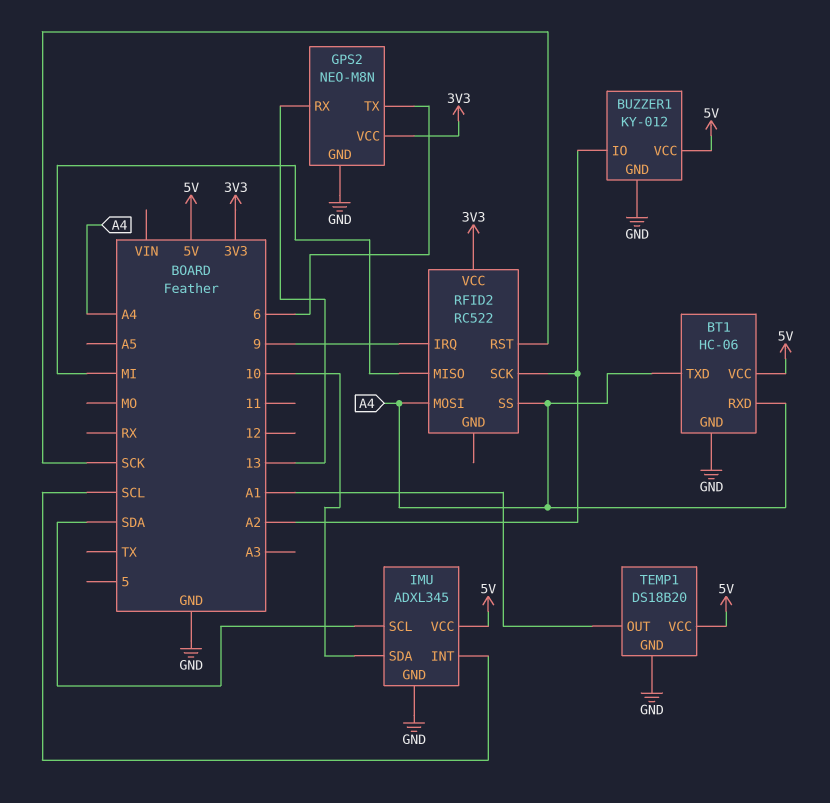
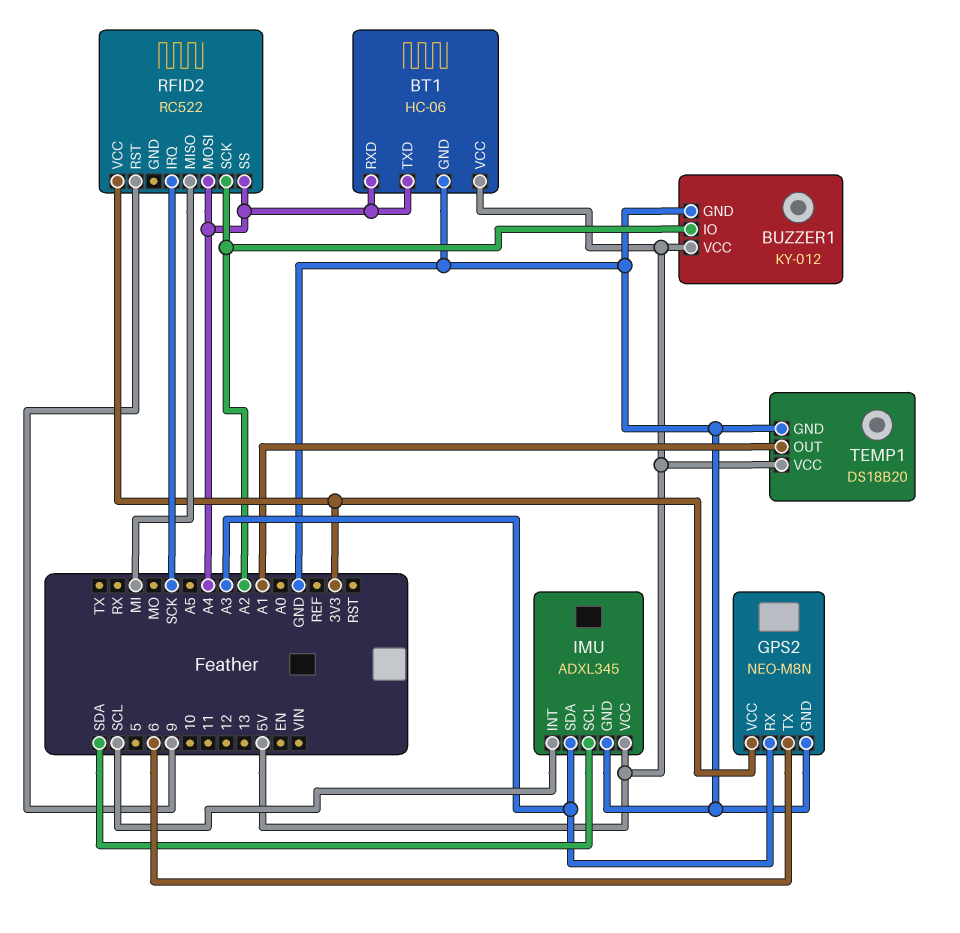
GPS2 pin RX: 13 -> A3
IMU pin SDA: 10 -> A3
RFID2 pin IRQ: 9 -> SCK
RFID2 pin RST: SCK -> 9

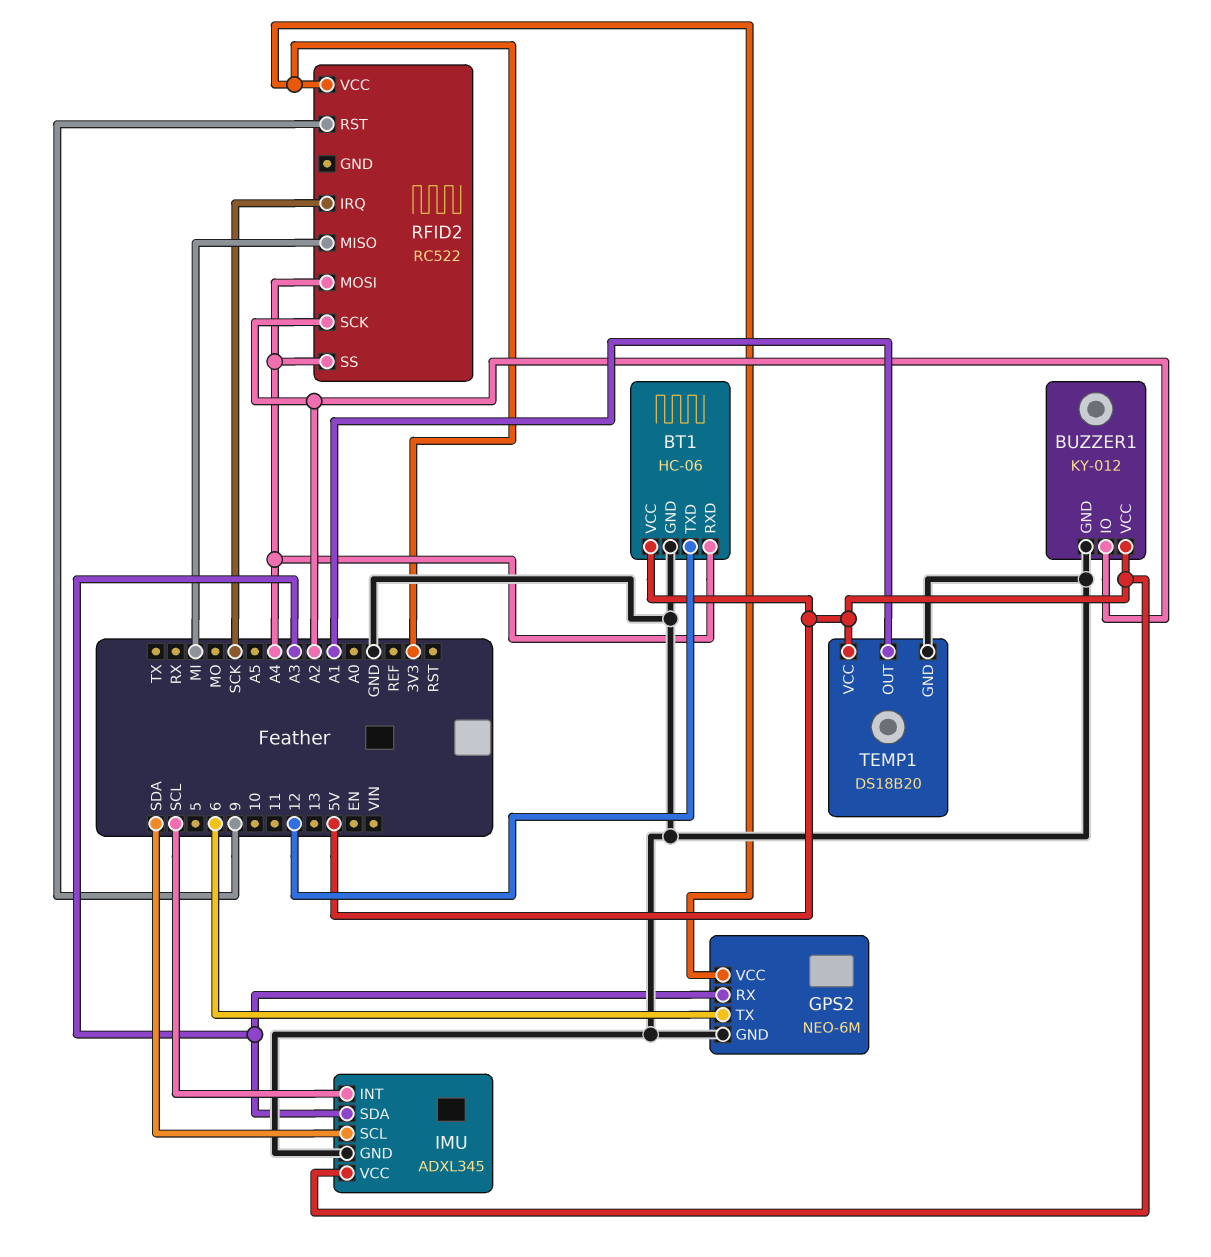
BT1 pin TXD: A4 -> 12
GPS2: NEO-M8N -> NEO-6M

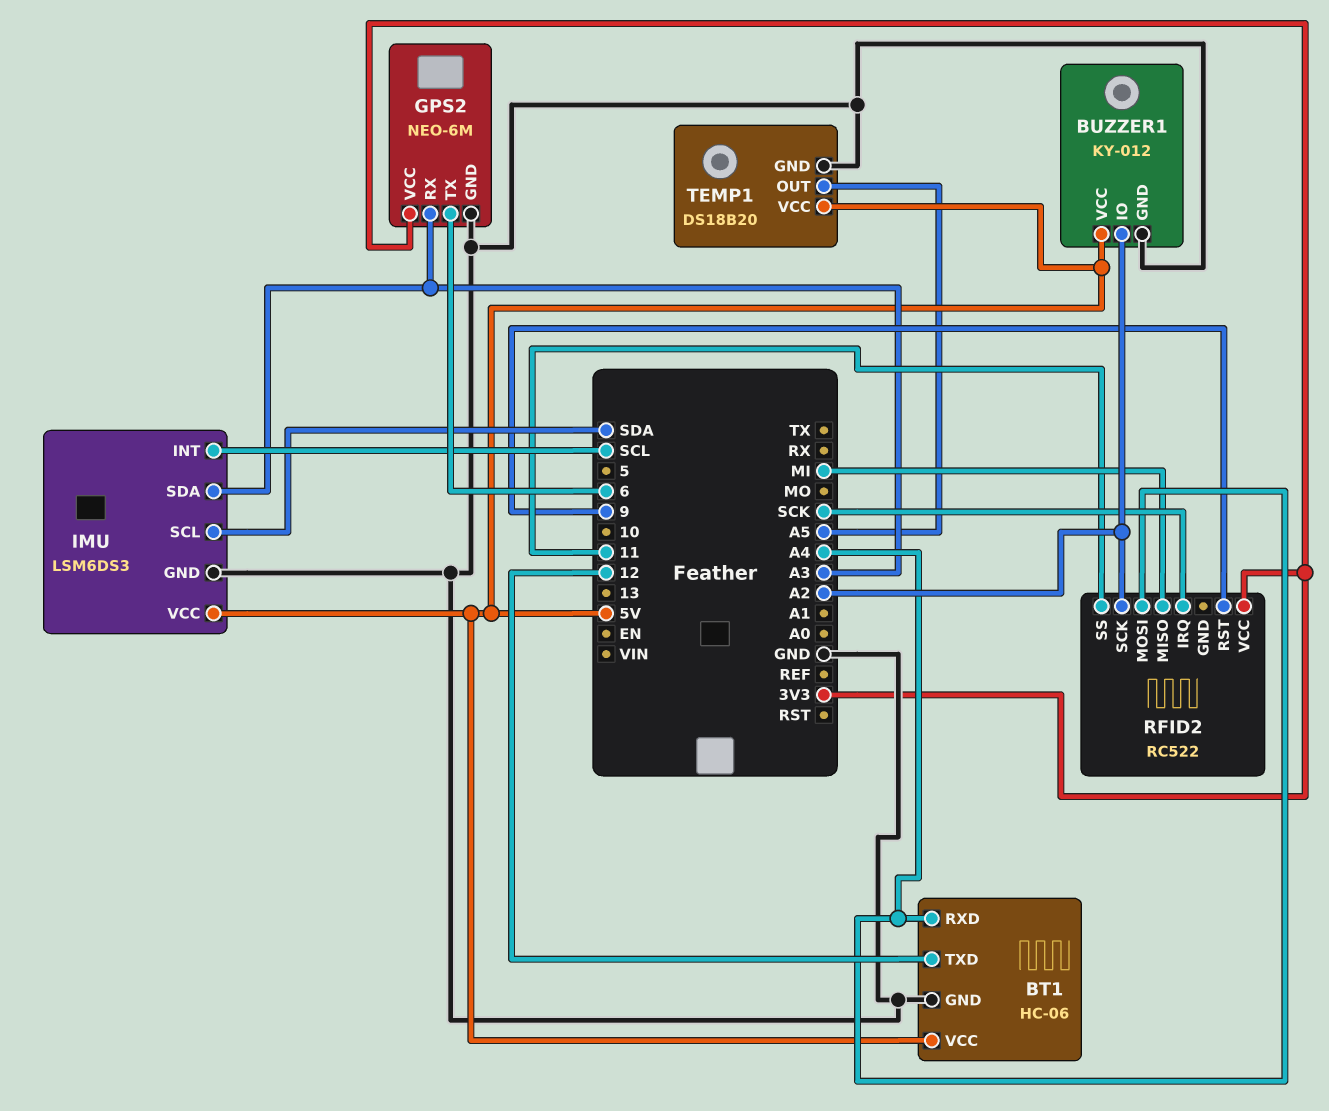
IMU: ADXL345 -> LSM6DS3
RFID2 pin SS: A4 -> 11
TEMP1 pin OUT: A1 -> A5

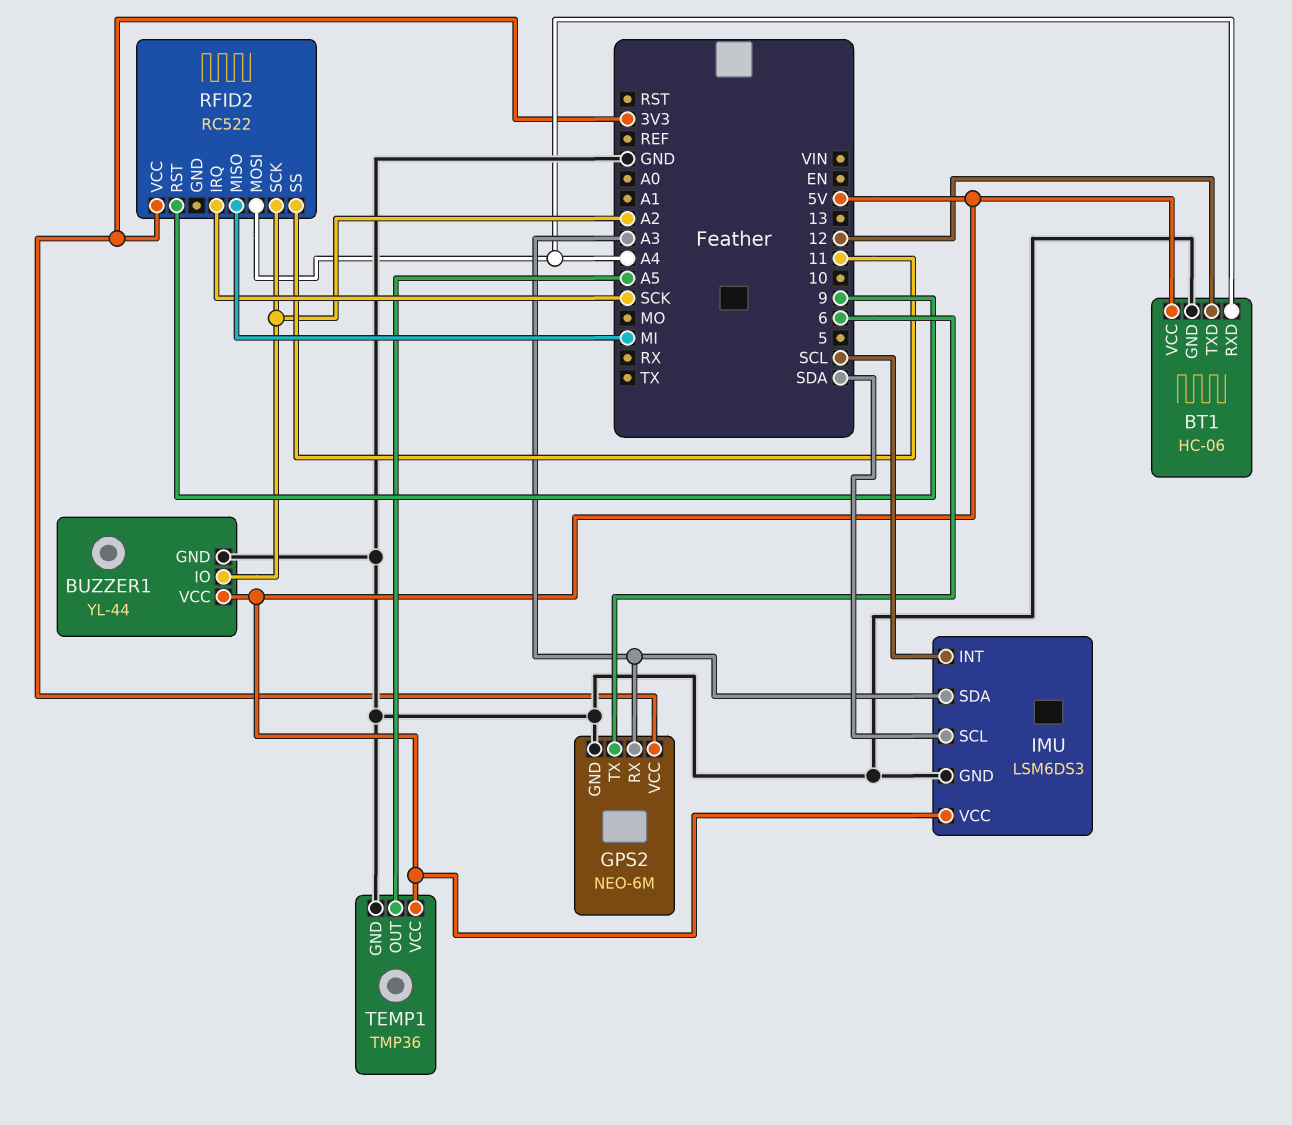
BUZZER1: KY-012 -> YL-44
TEMP1: DS18B20 -> TMP36

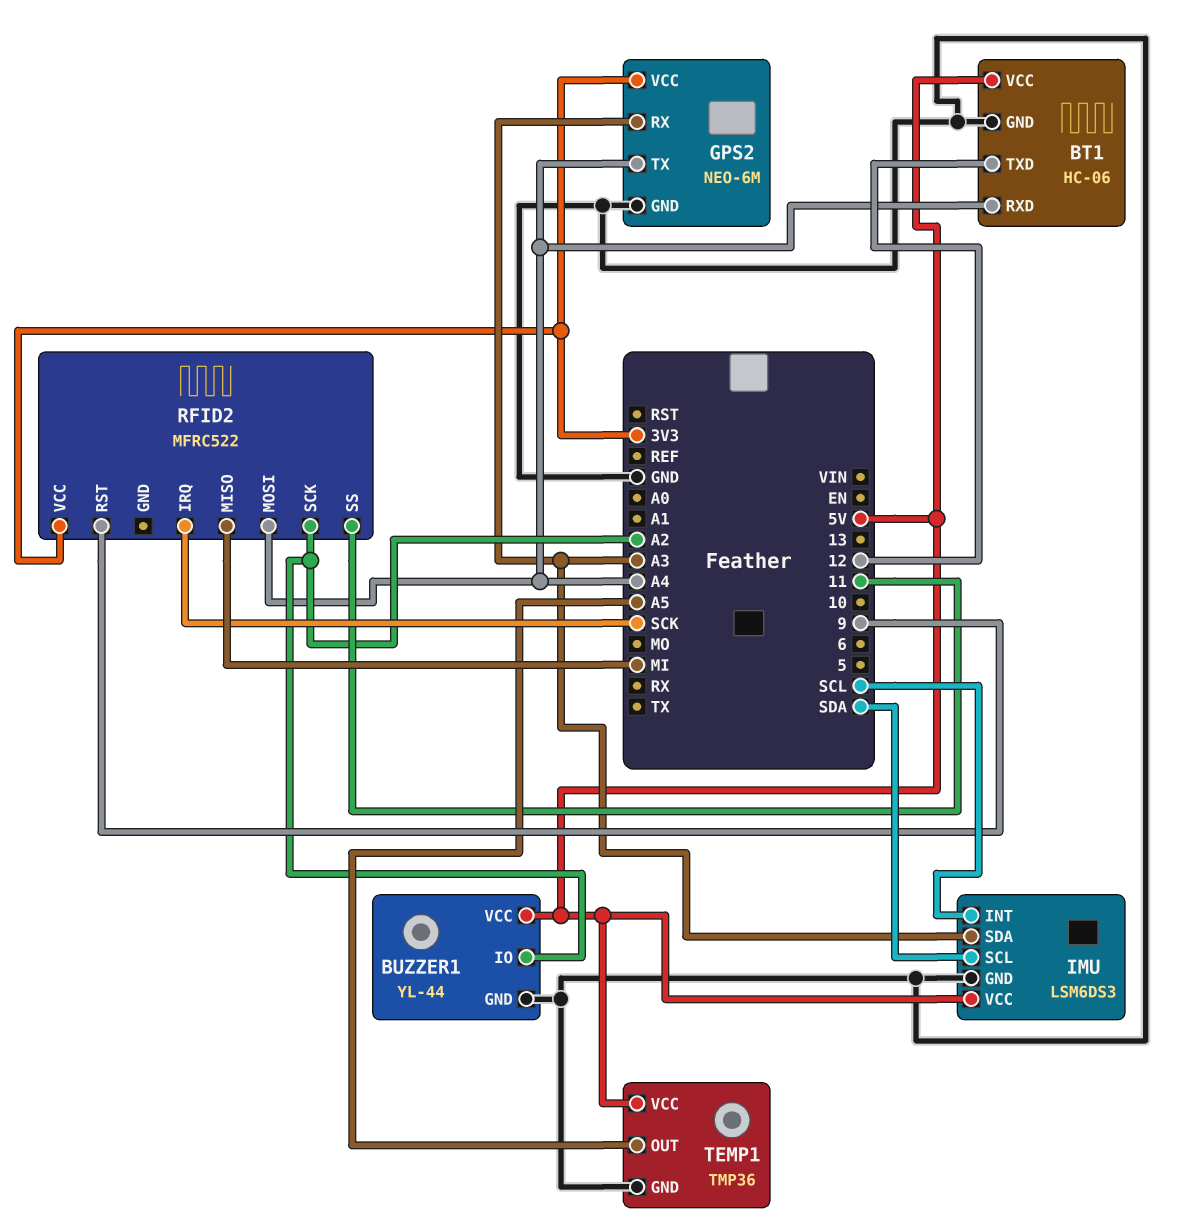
GPS2 pin TX: 6 -> A4
RFID2: RC522 -> MFRC522

